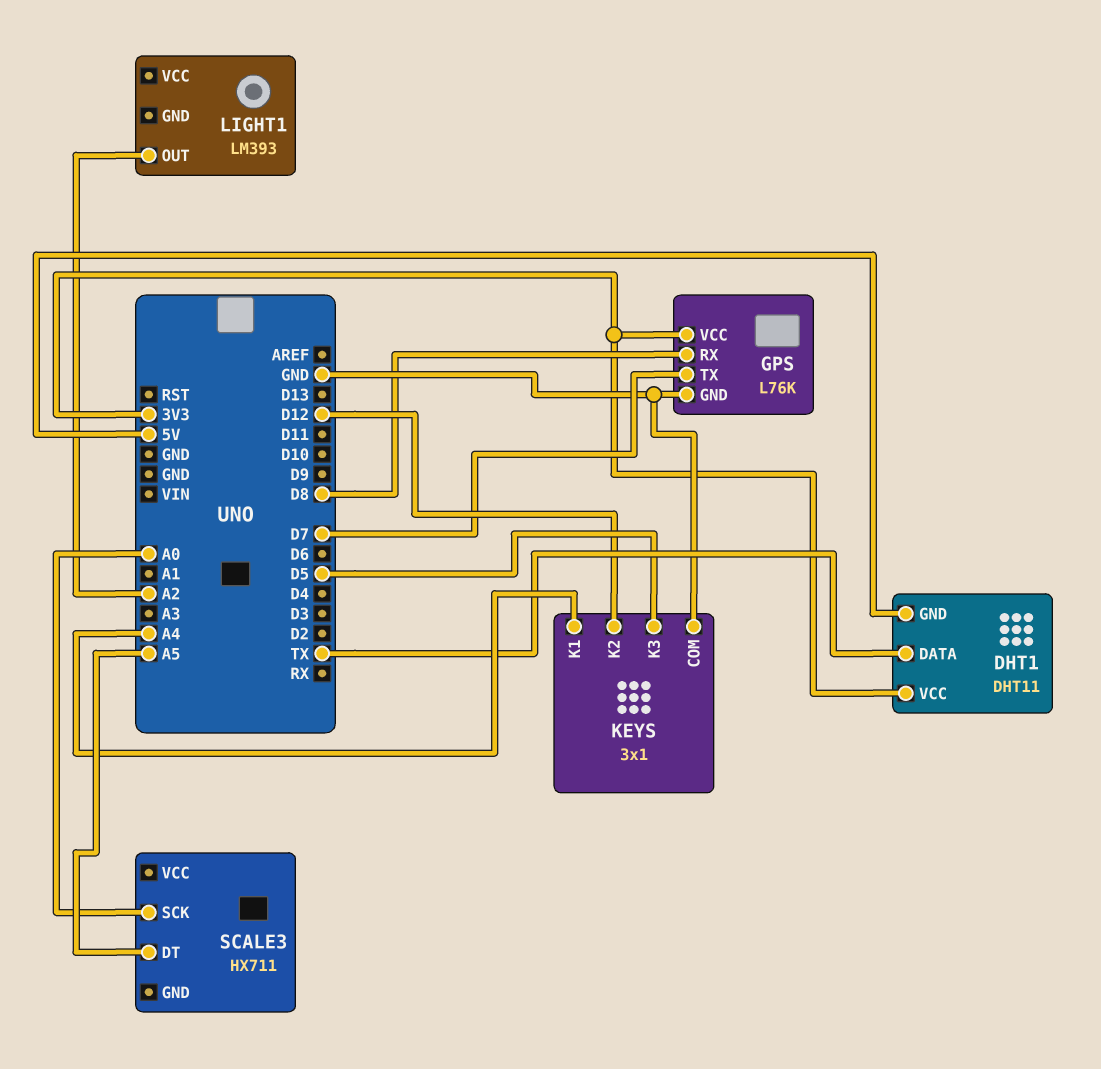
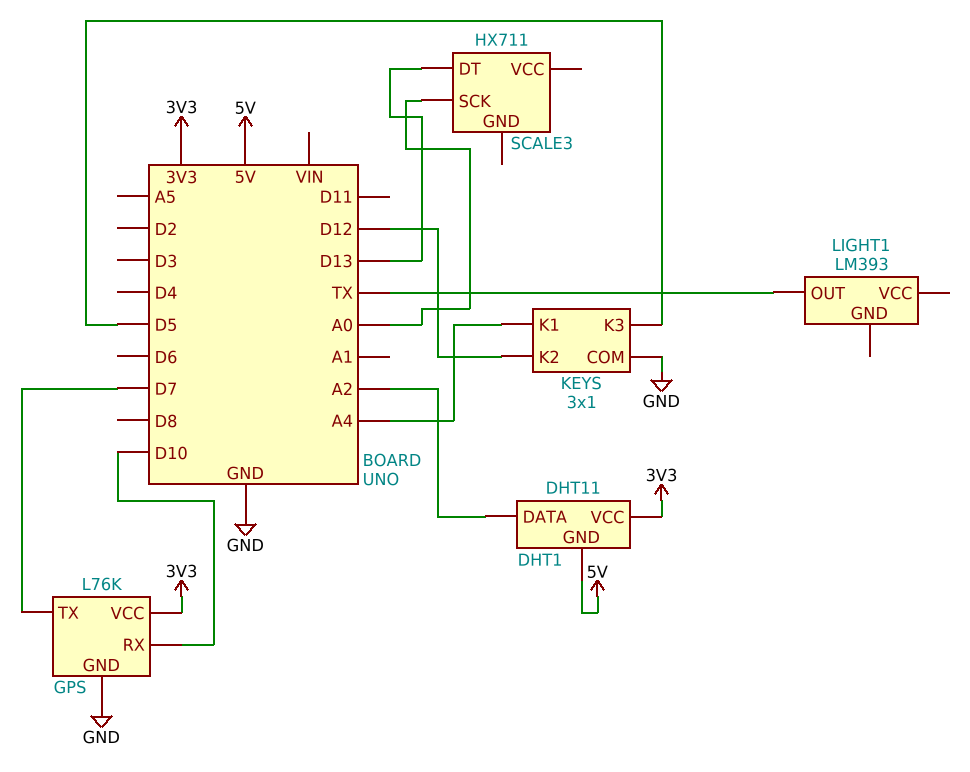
DHT1 pin DATA: TX -> A2
GPS pin RX: D8 -> D10
LIGHT1 pin OUT: A2 -> TX
SCALE3 pin DT: A5 -> D13

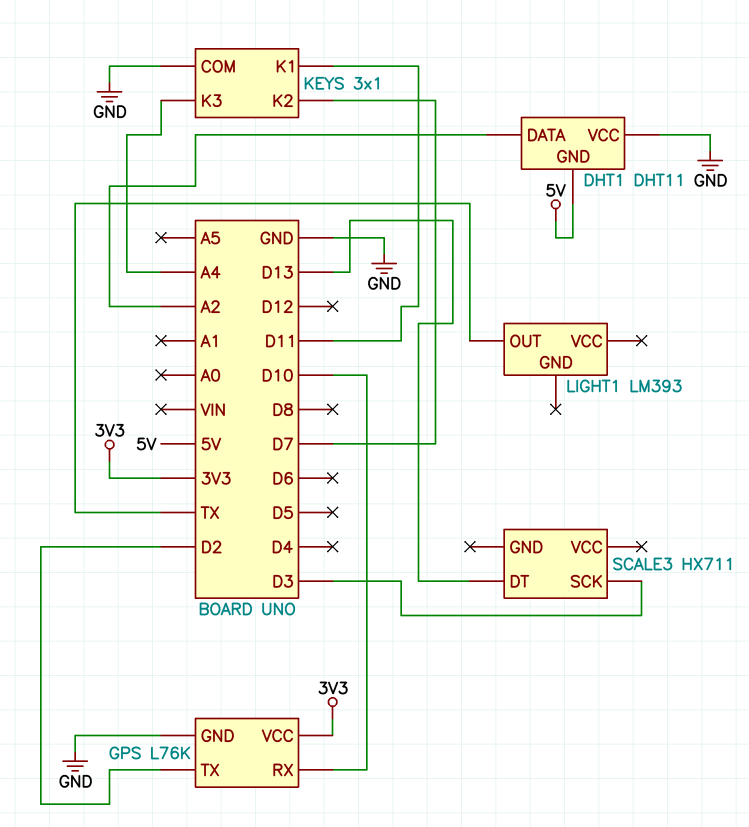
DHT1 pin VCC: 3V3 -> GND
GPS pin TX: D7 -> D2
KEYS pin K1: A4 -> D11
KEYS pin K2: D12 -> D7
KEYS pin K3: D5 -> A4
SCALE3 pin SCK: A0 -> D3

